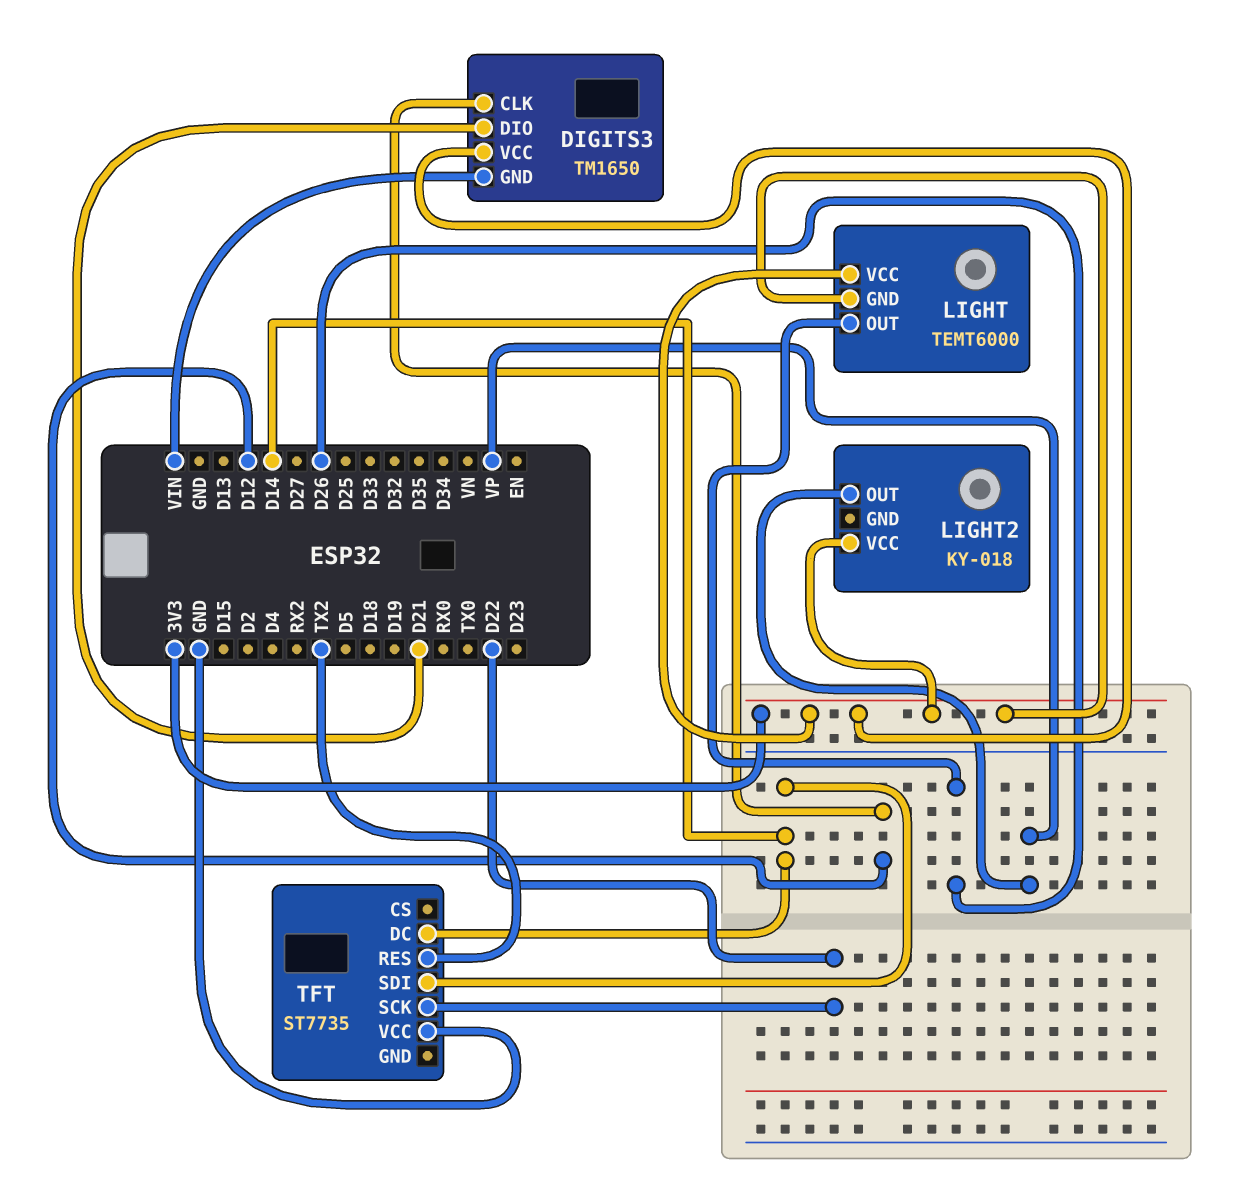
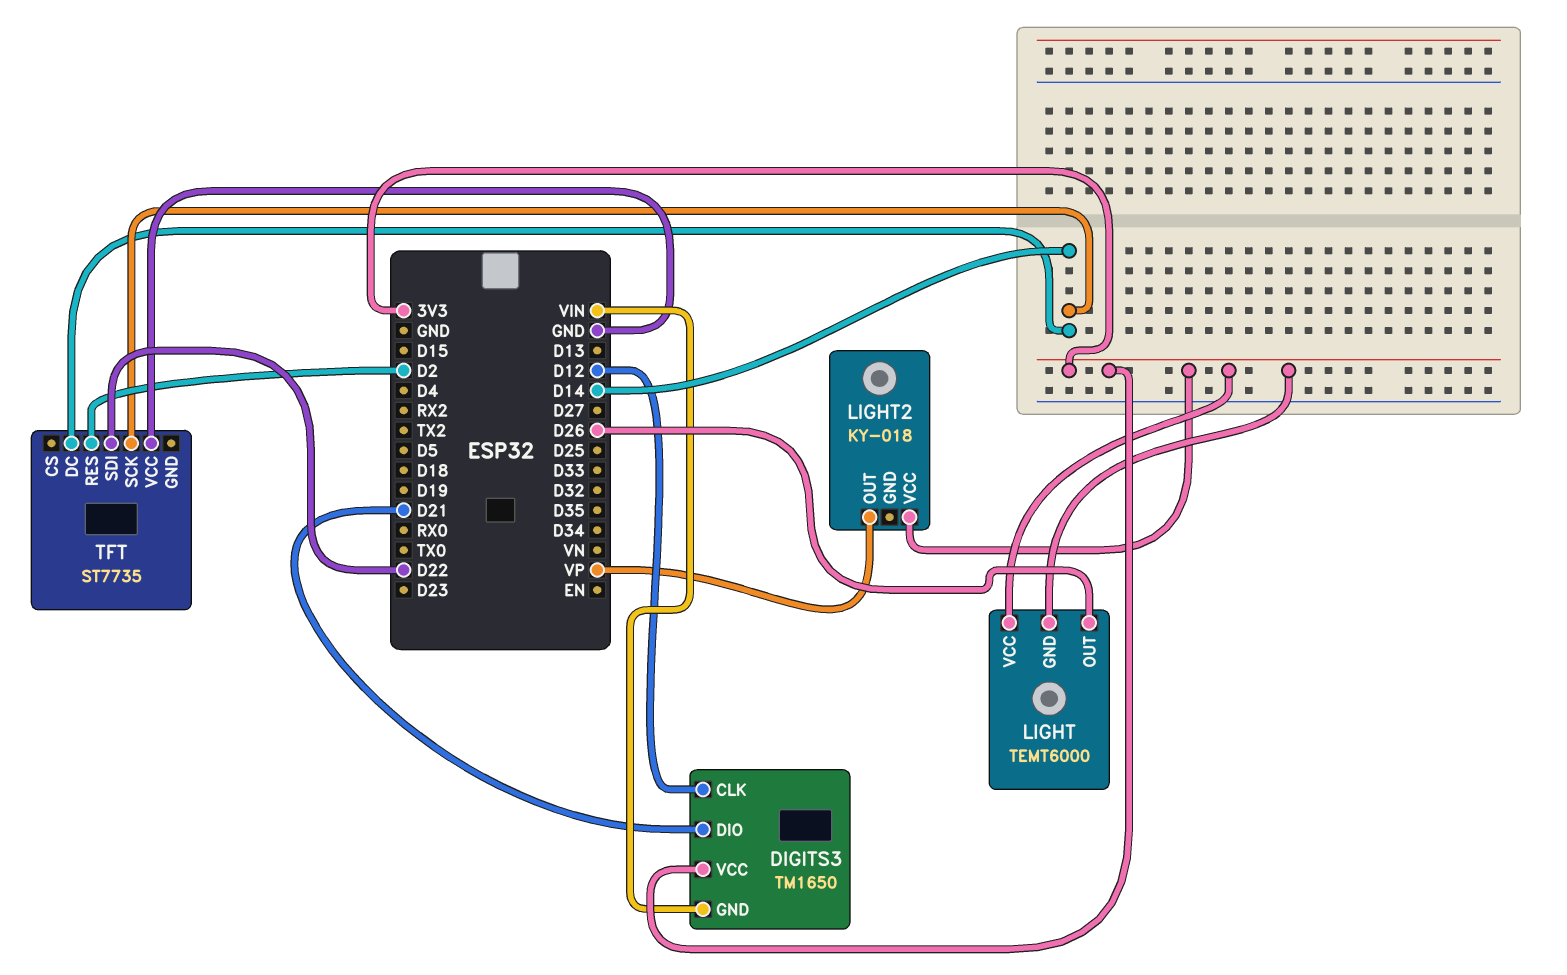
TFT pin RES: TX2 -> D2
TFT pin SCK: D22 -> D14
TFT pin SDI: D14 -> D22

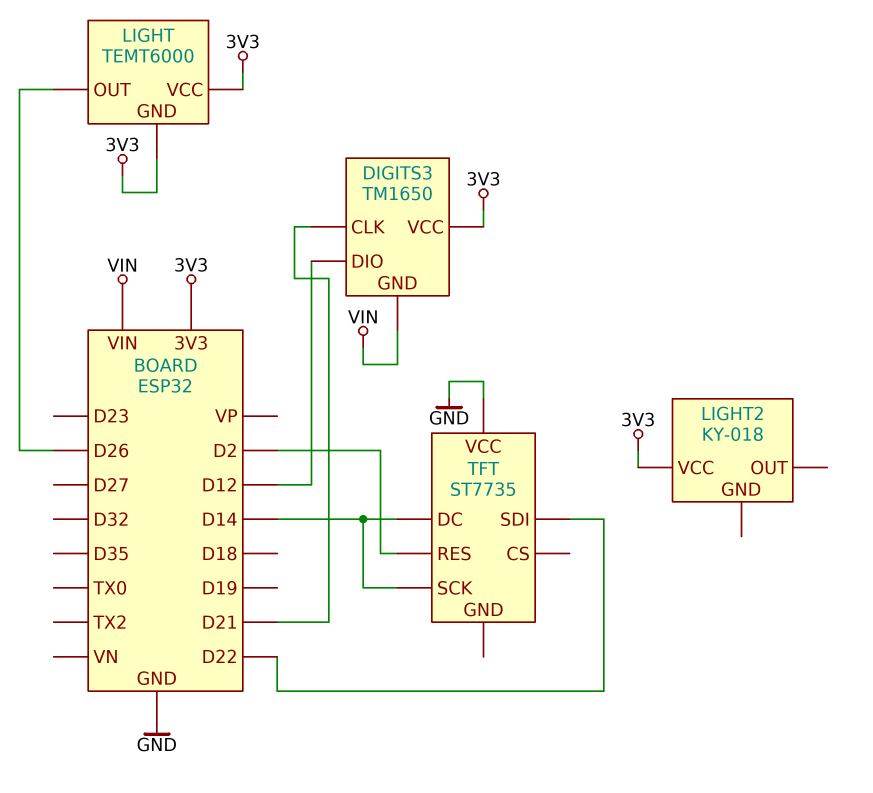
DIGITS3 pin CLK: D12 -> D21
DIGITS3 pin DIO: D21 -> D12
LIGHT2 pin OUT: VP -> none

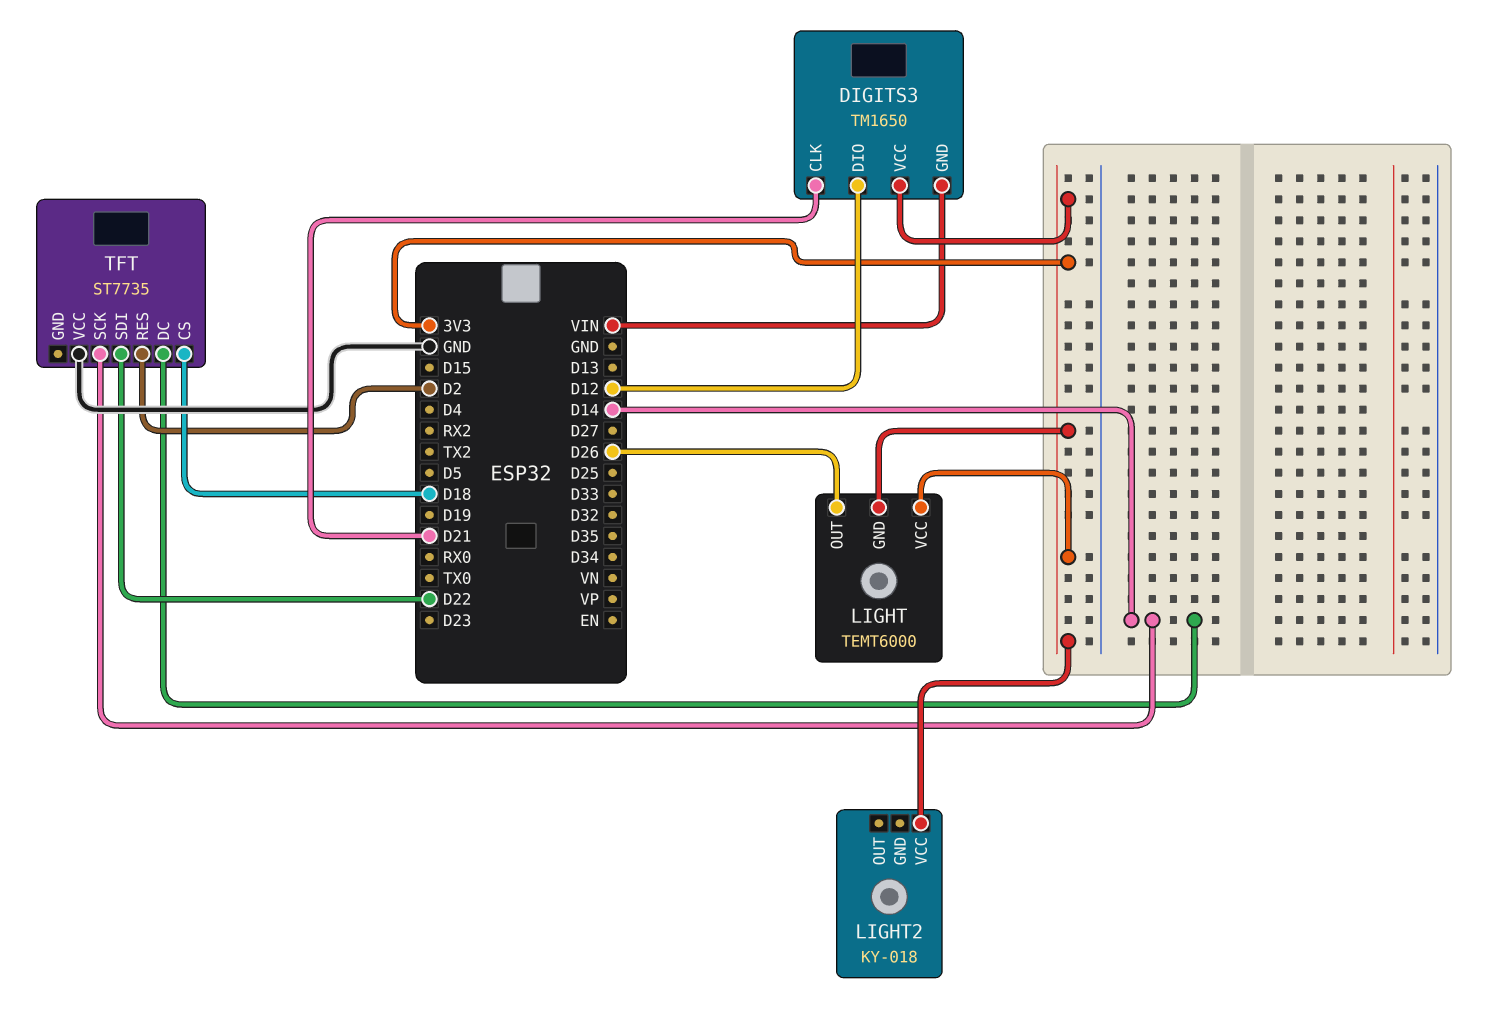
TFT pin CS: none -> D18

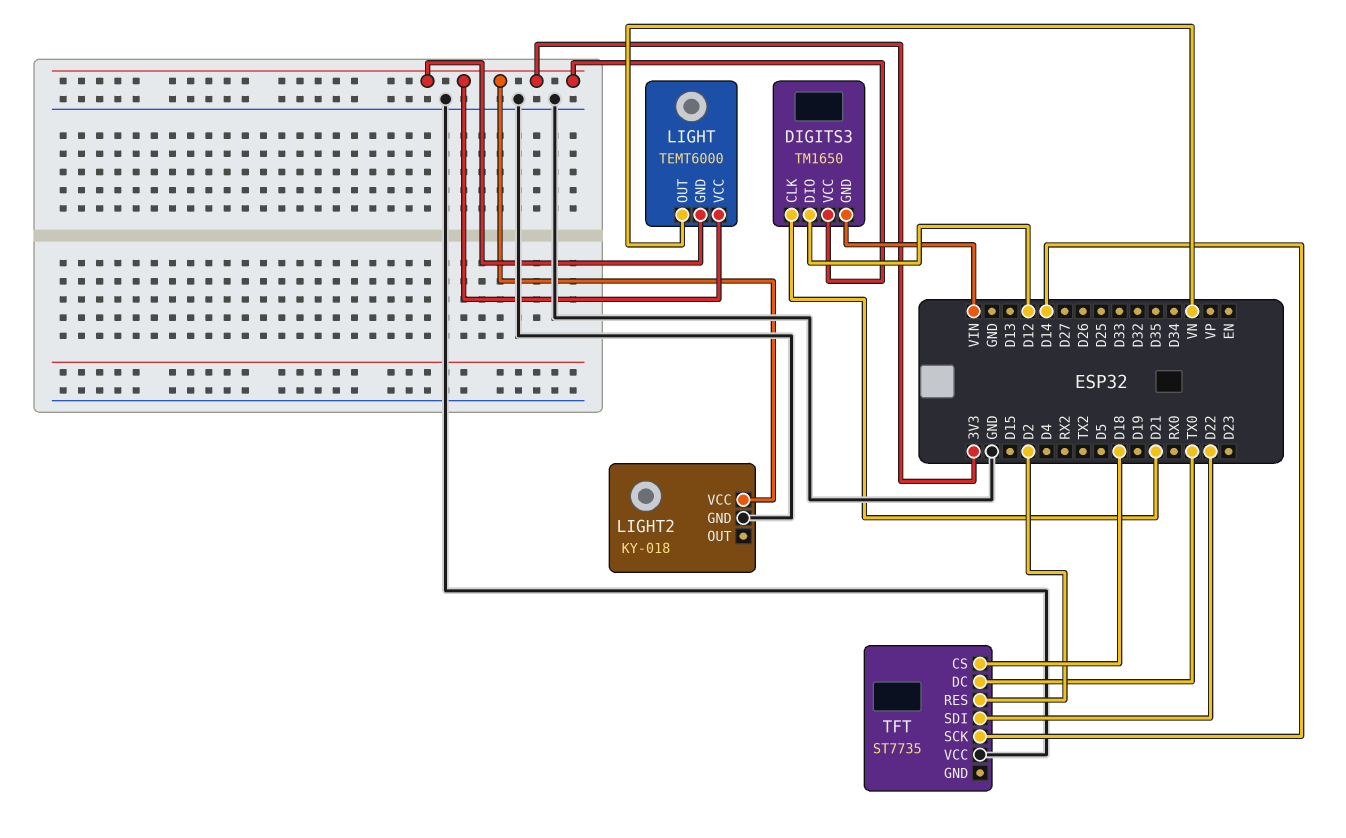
LIGHT pin OUT: D26 -> VN
LIGHT2 pin GND: none -> GND
TFT pin DC: D14 -> TX0

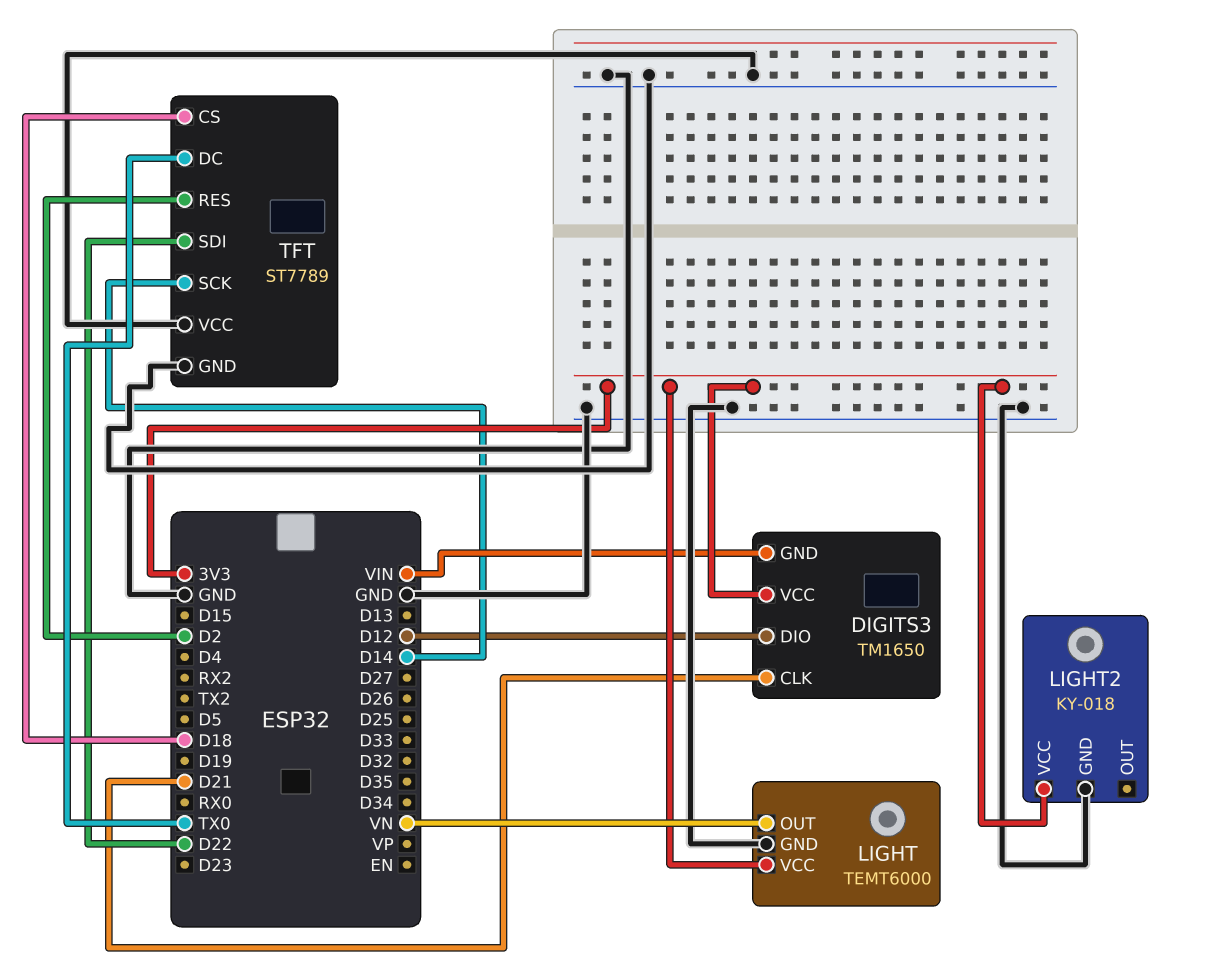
LIGHT pin GND: 3V3 -> GND
TFT: ST7735 -> ST7789
TFT pin GND: none -> GND

